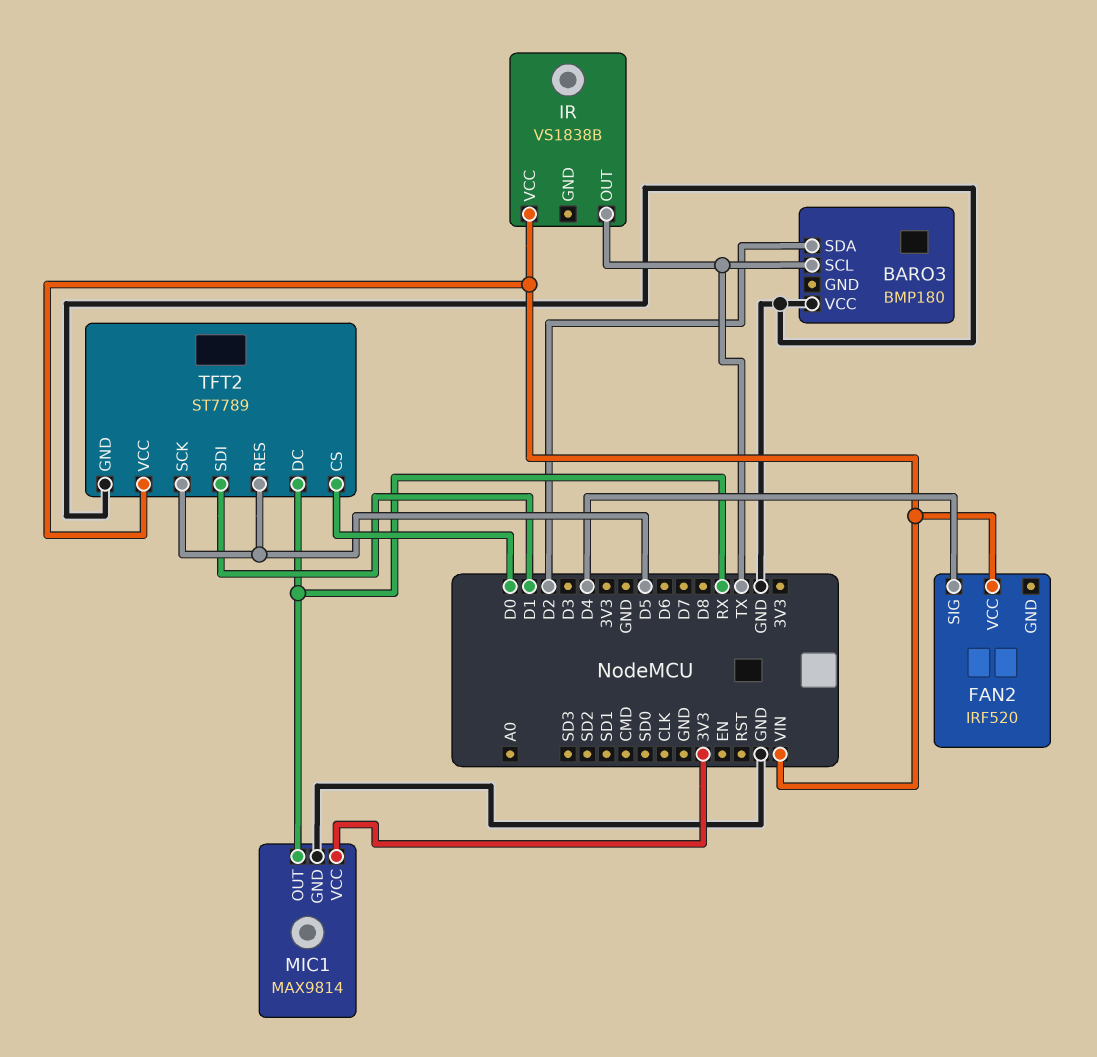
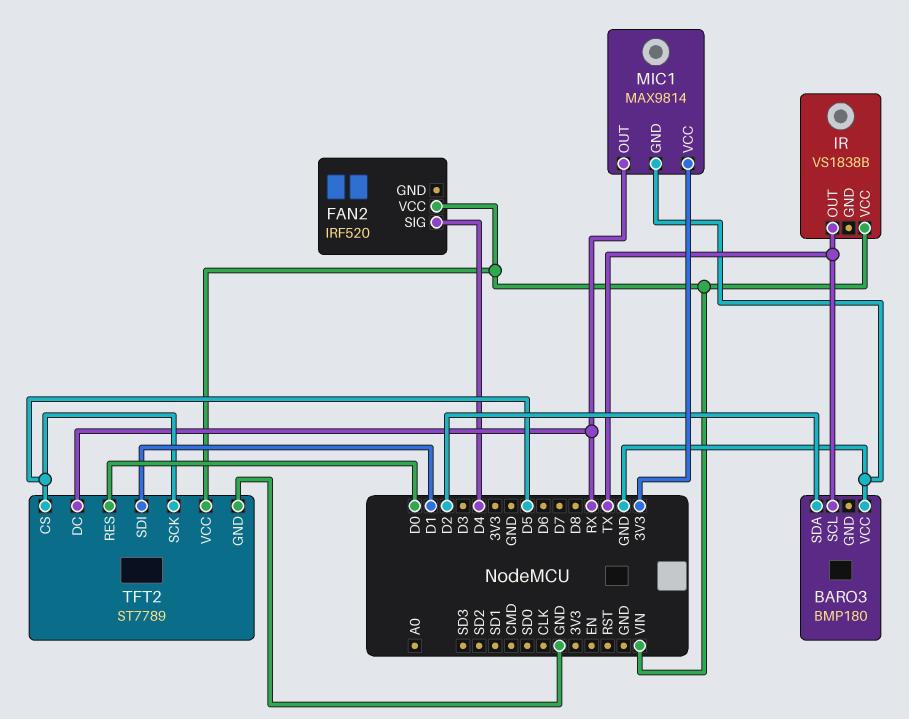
TFT2 pin CS: D0 -> D5
TFT2 pin RES: D5 -> D0

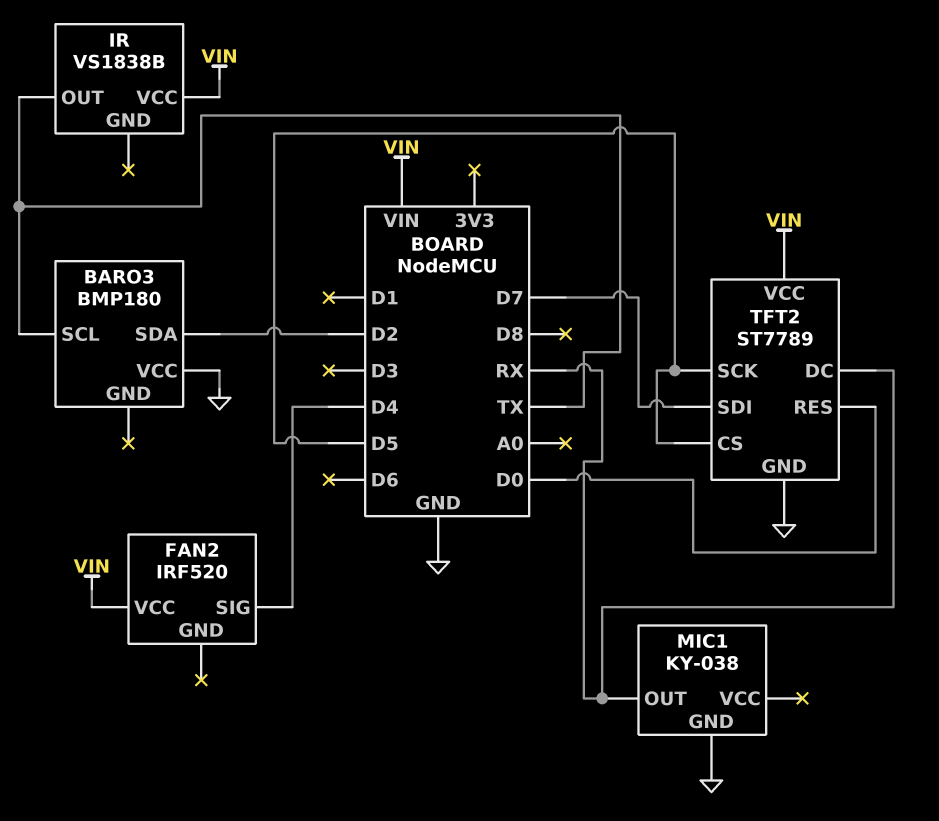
MIC1: MAX9814 -> KY-038
MIC1 pin VCC: 3V3 -> none
TFT2 pin SDI: D1 -> D7

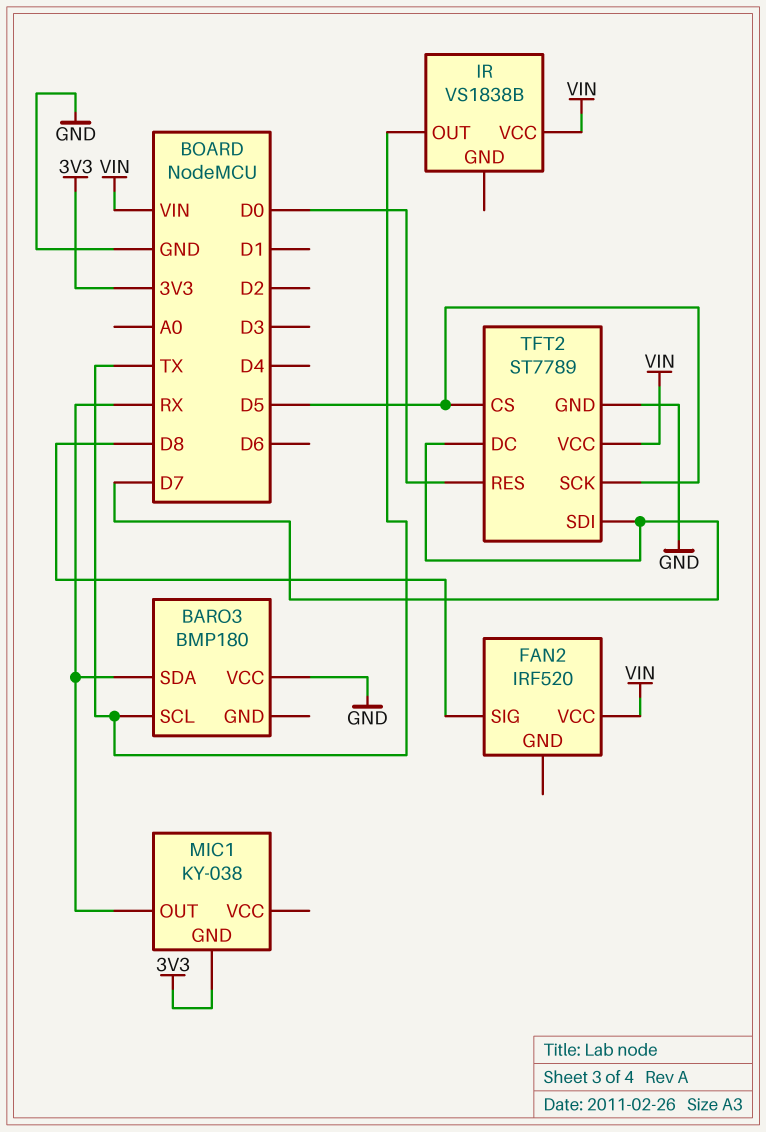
BARO3 pin SDA: D2 -> RX
FAN2 pin SIG: D4 -> D8
MIC1 pin GND: GND -> 3V3
TFT2 pin DC: RX -> D7

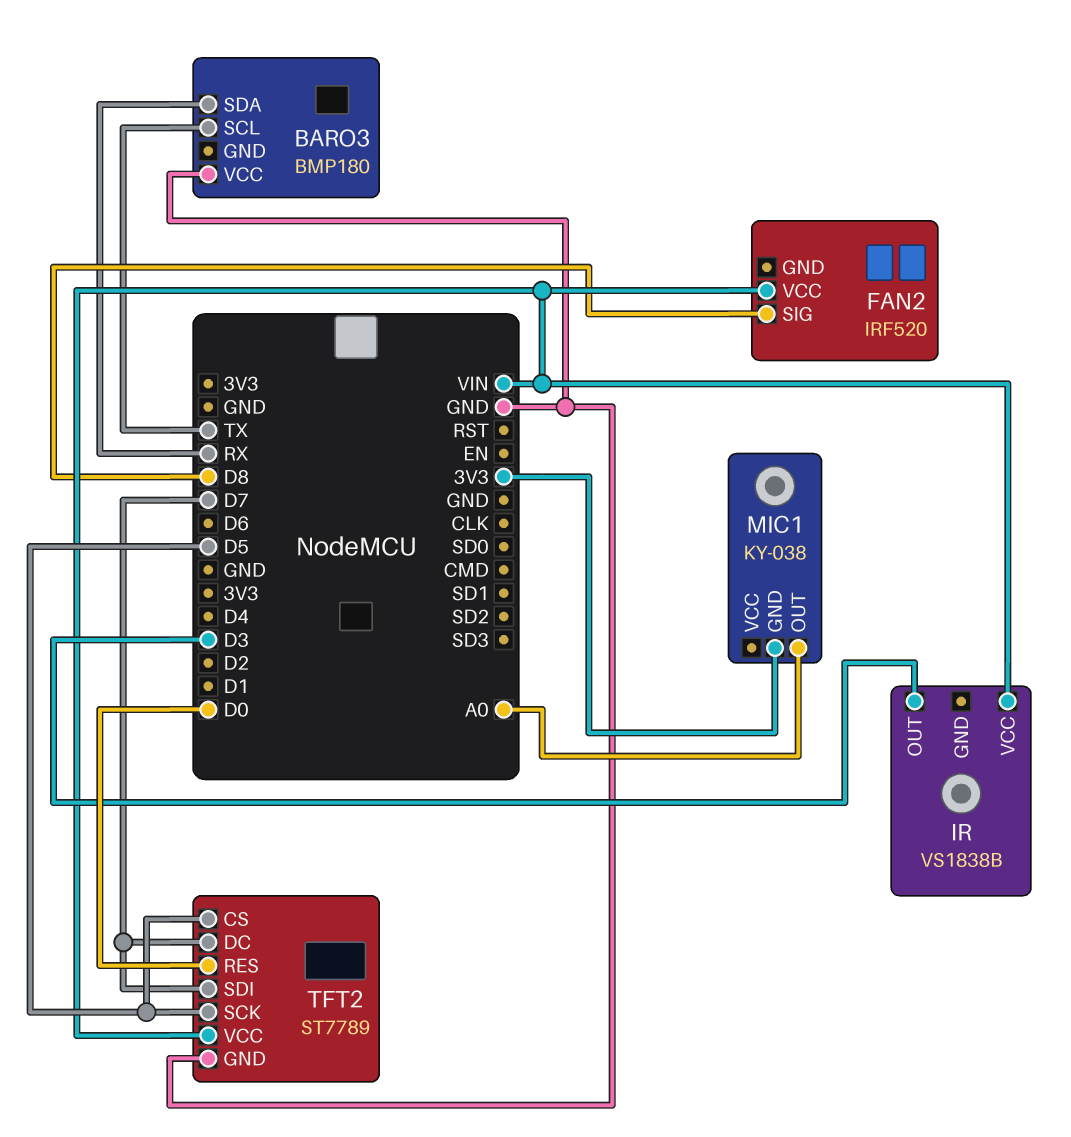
IR pin OUT: TX -> D3
MIC1 pin OUT: RX -> A0

